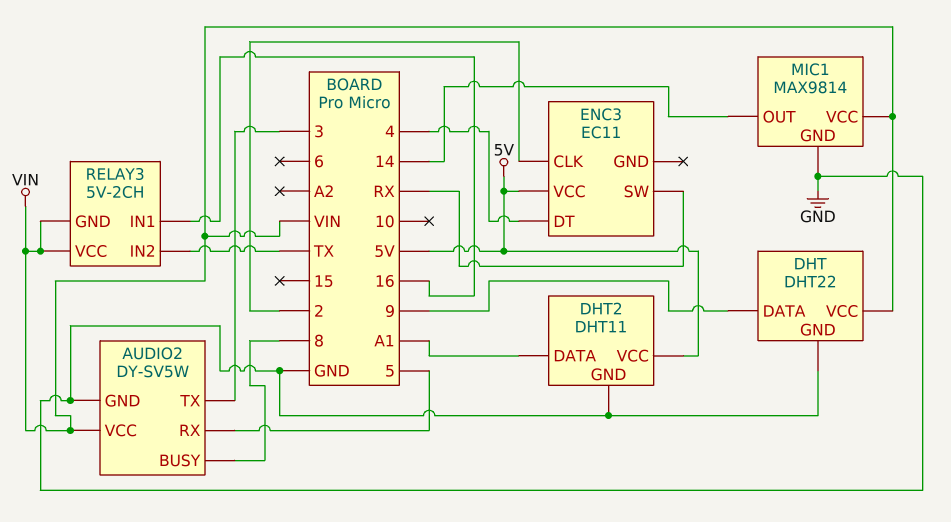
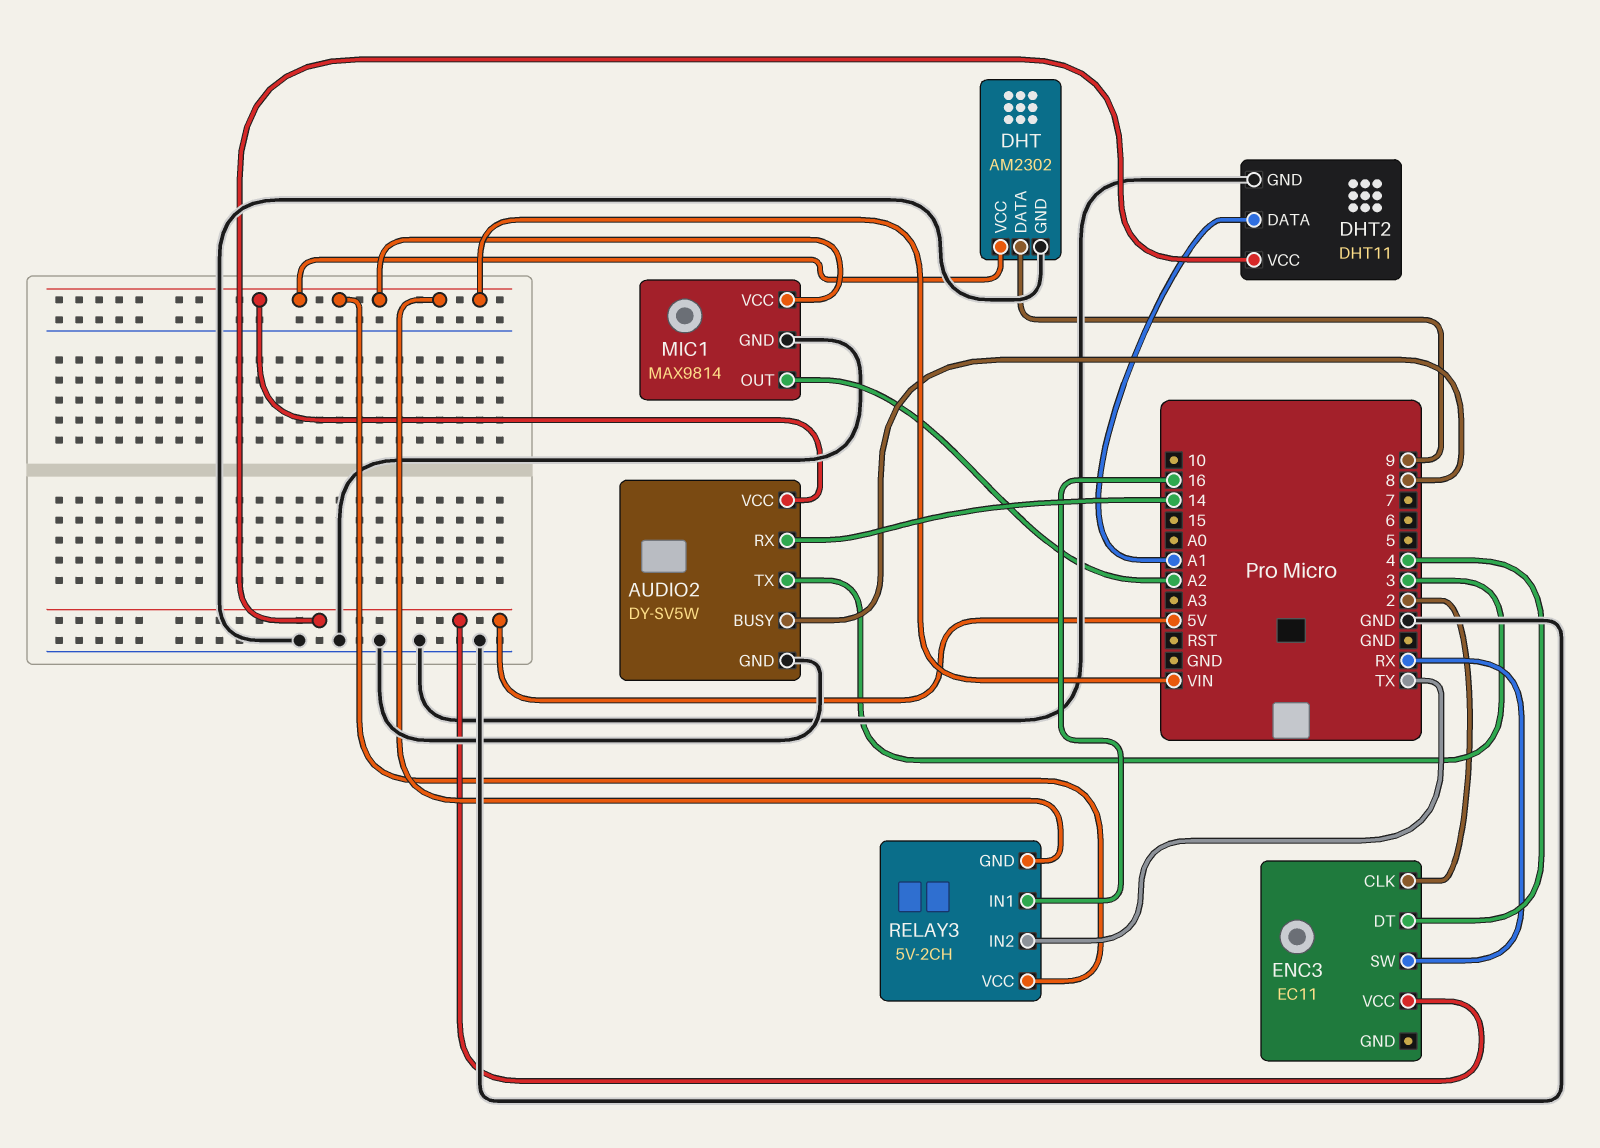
AUDIO2 pin RX: 5 -> 14
DHT: DHT22 -> AM2302
MIC1 pin OUT: 14 -> A2

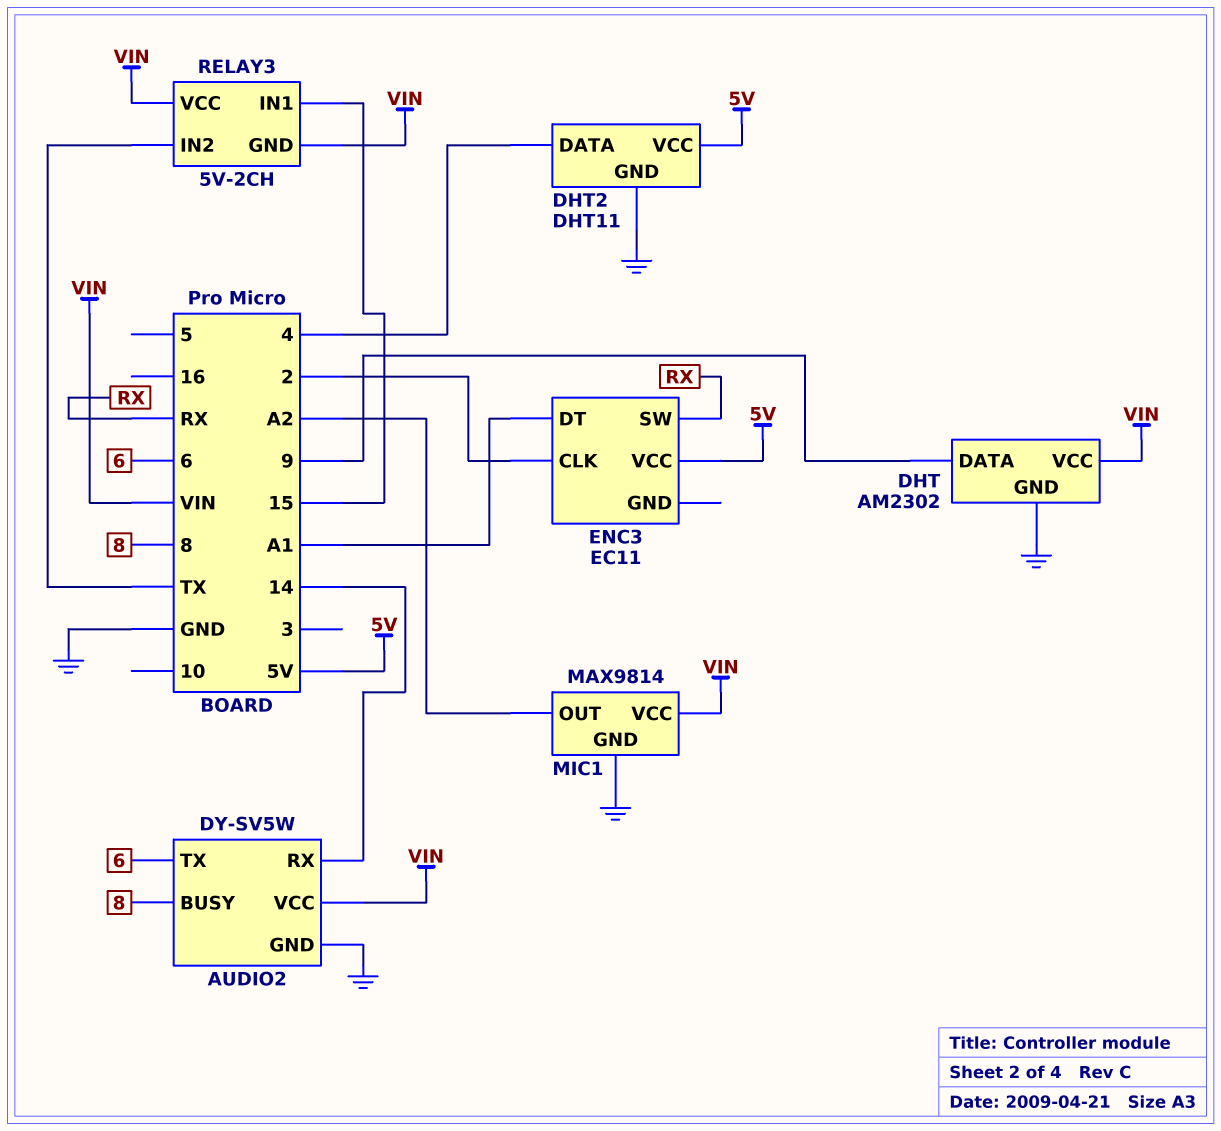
AUDIO2 pin TX: 3 -> 6
DHT2 pin DATA: A1 -> 4
ENC3 pin DT: 4 -> A1
RELAY3 pin IN1: 16 -> 15

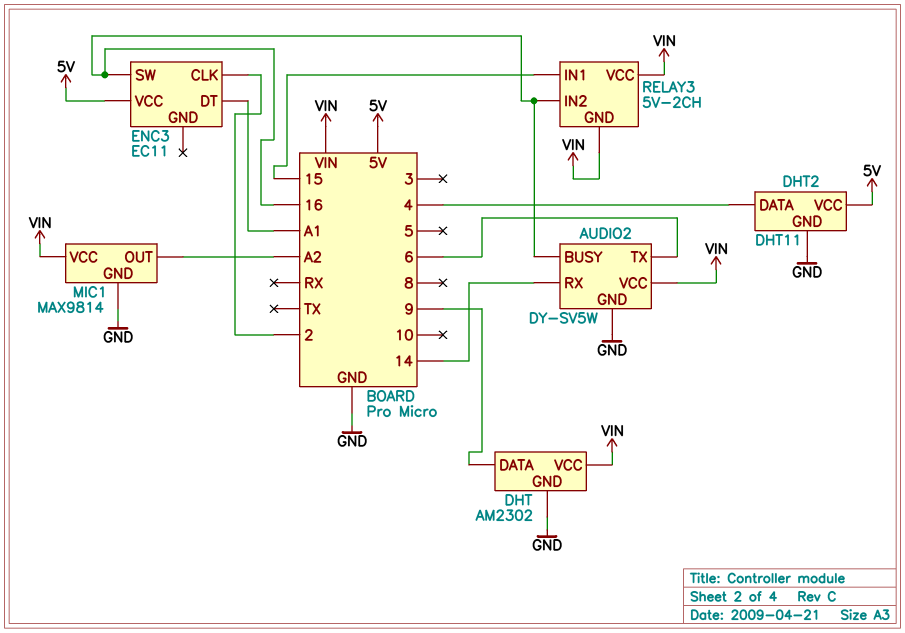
AUDIO2 pin BUSY: 8 -> 16
ENC3 pin SW: RX -> 16
RELAY3 pin IN2: TX -> 16

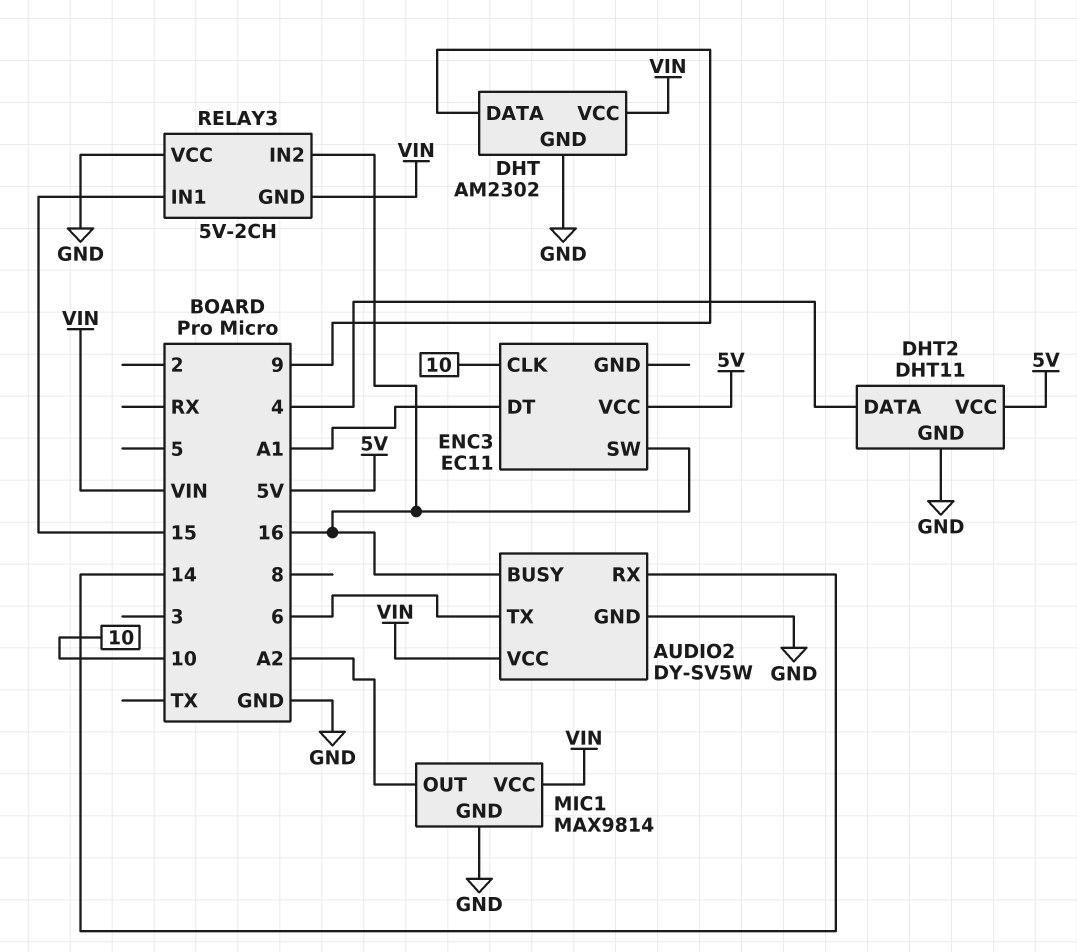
ENC3 pin CLK: 2 -> 10
RELAY3 pin VCC: VIN -> GND

